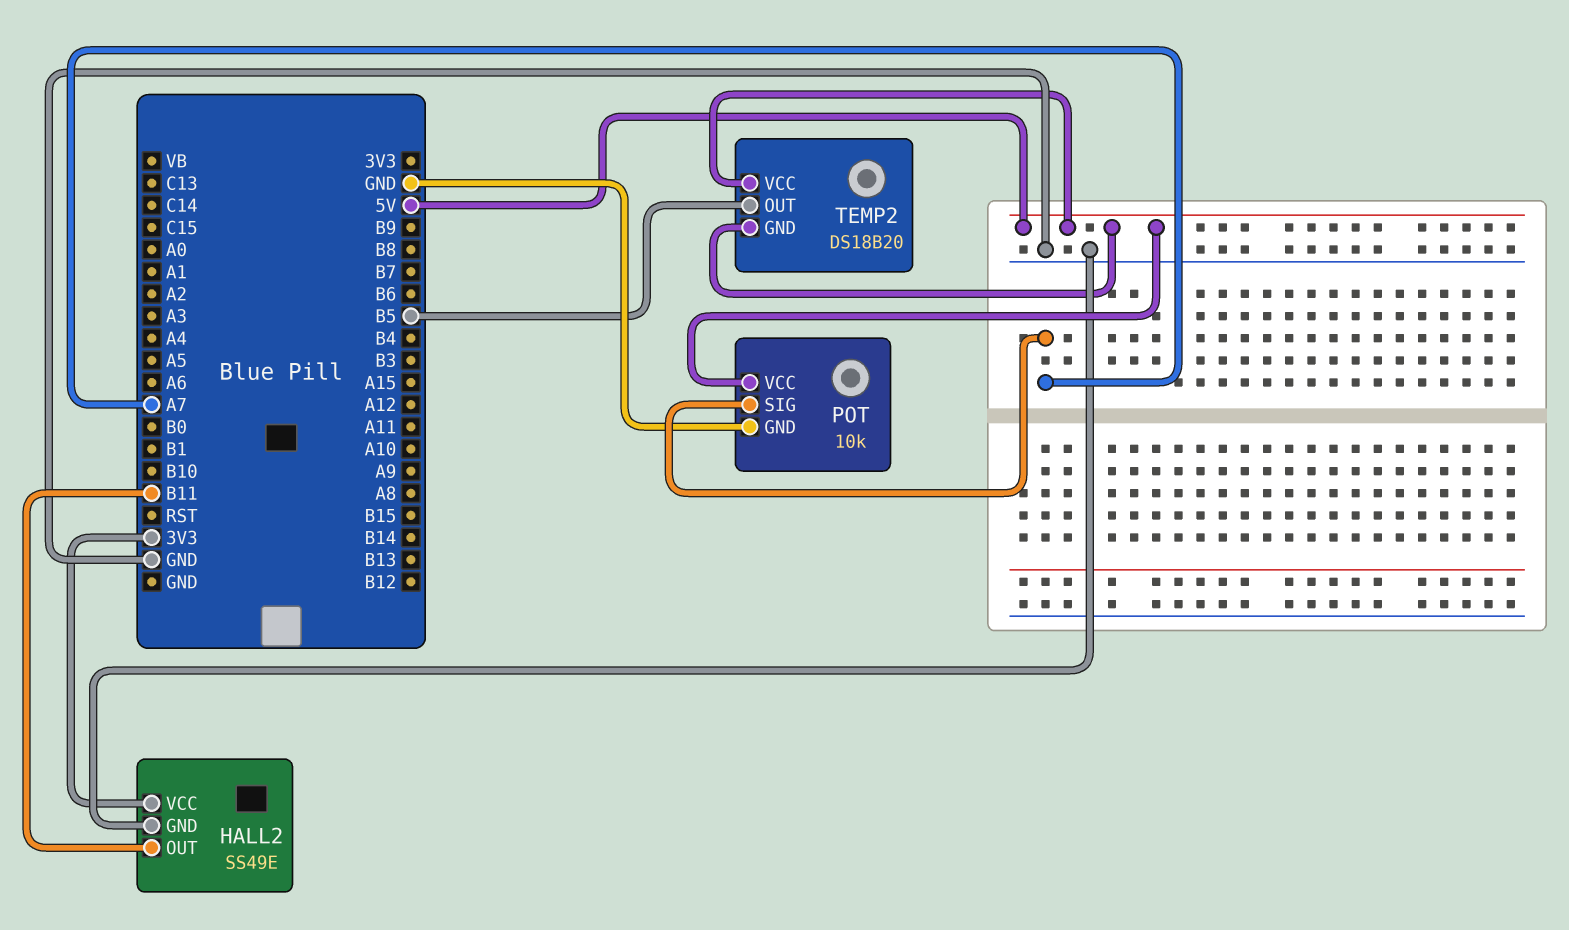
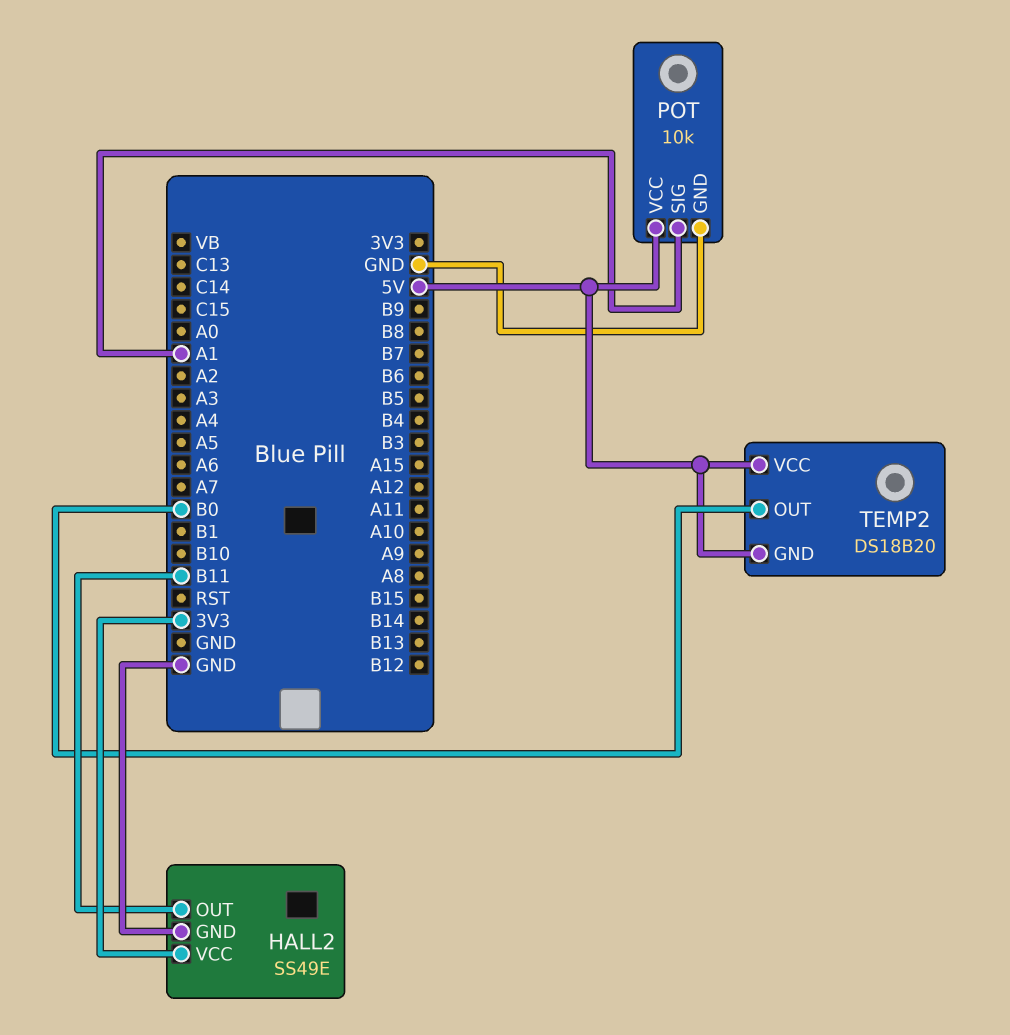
POT pin SIG: A7 -> A1
TEMP2 pin OUT: B5 -> B0

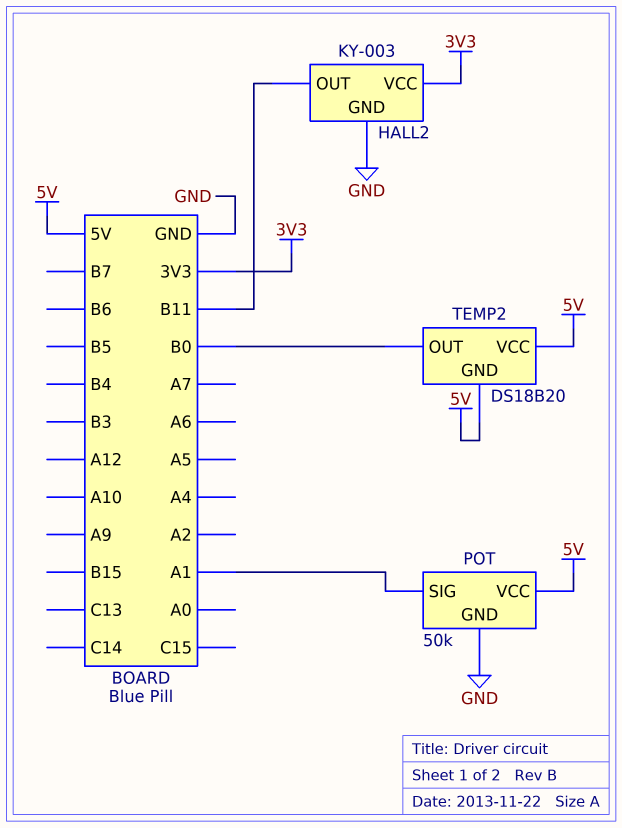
HALL2: SS49E -> KY-003
POT: 10k -> 50k

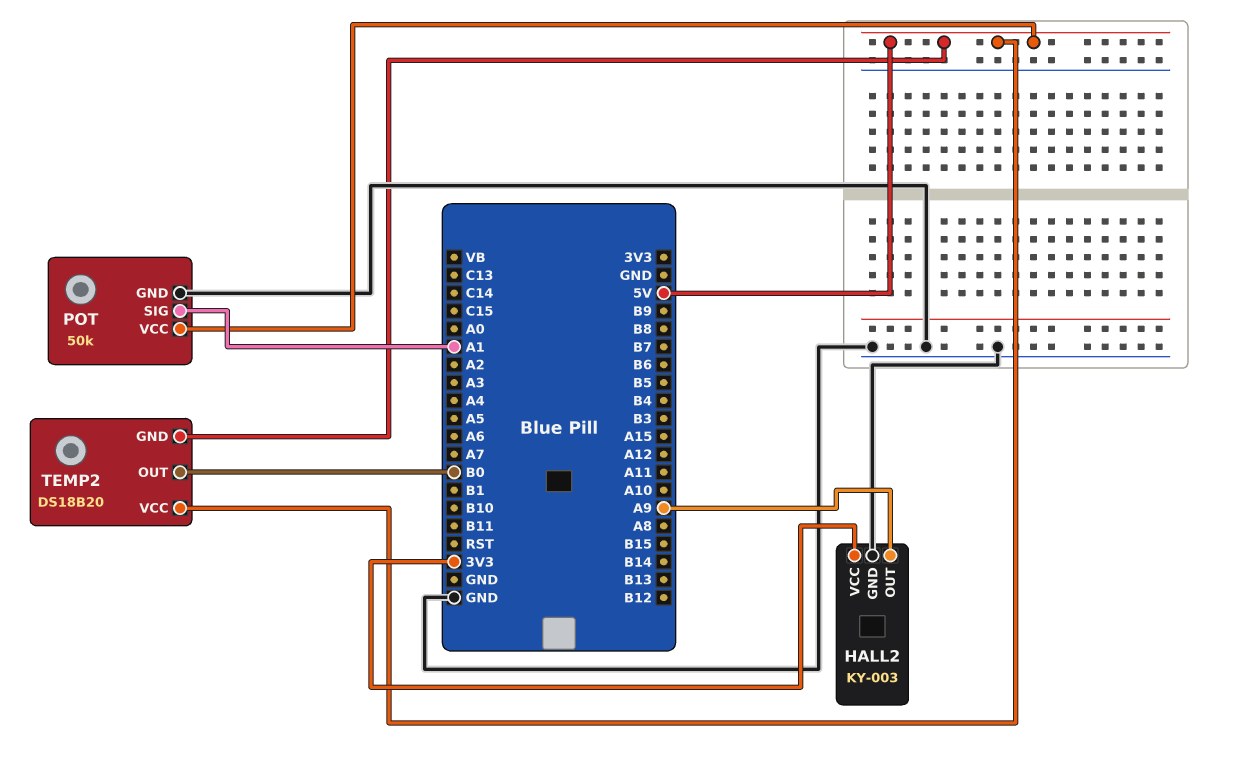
HALL2 pin OUT: B11 -> A9

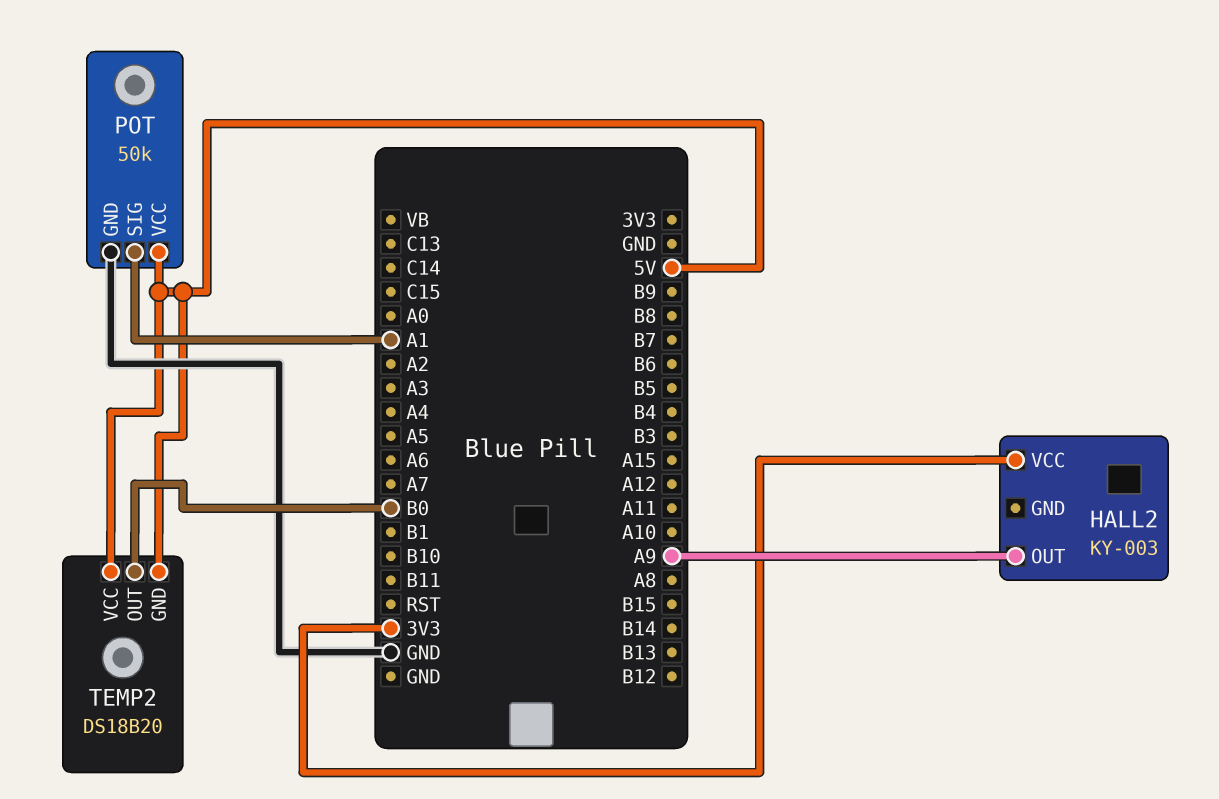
HALL2 pin GND: GND -> none

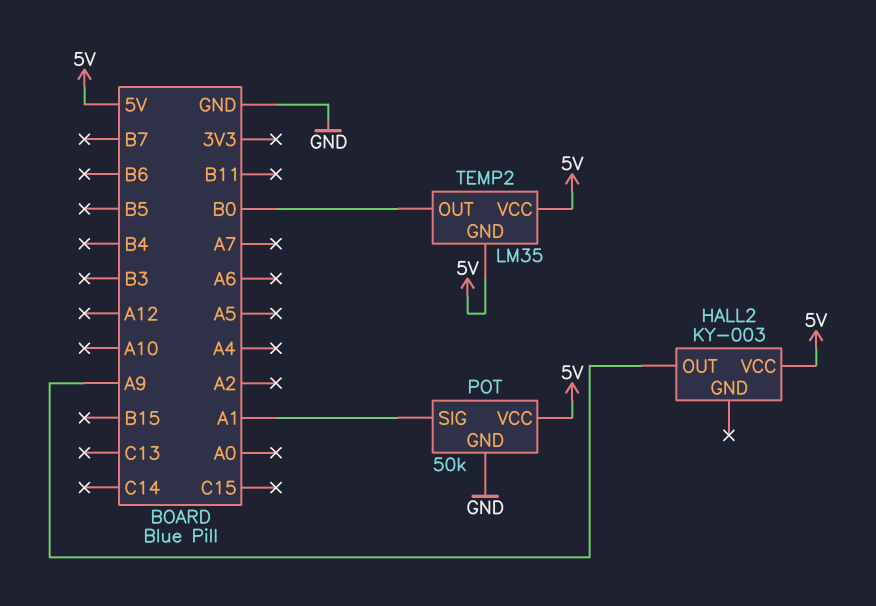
HALL2 pin VCC: 3V3 -> 5V
TEMP2: DS18B20 -> LM35

